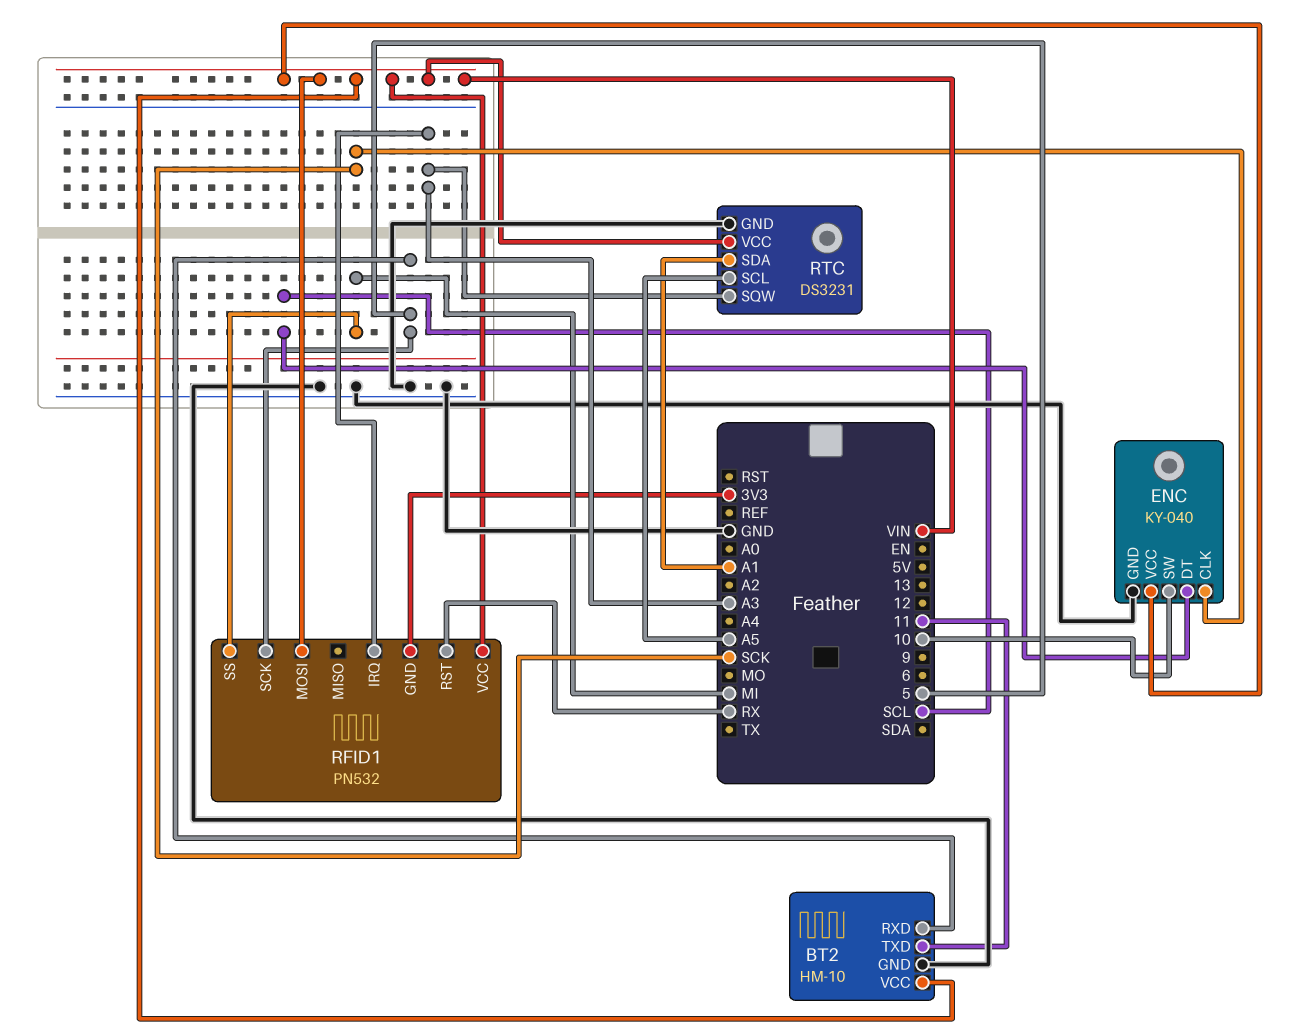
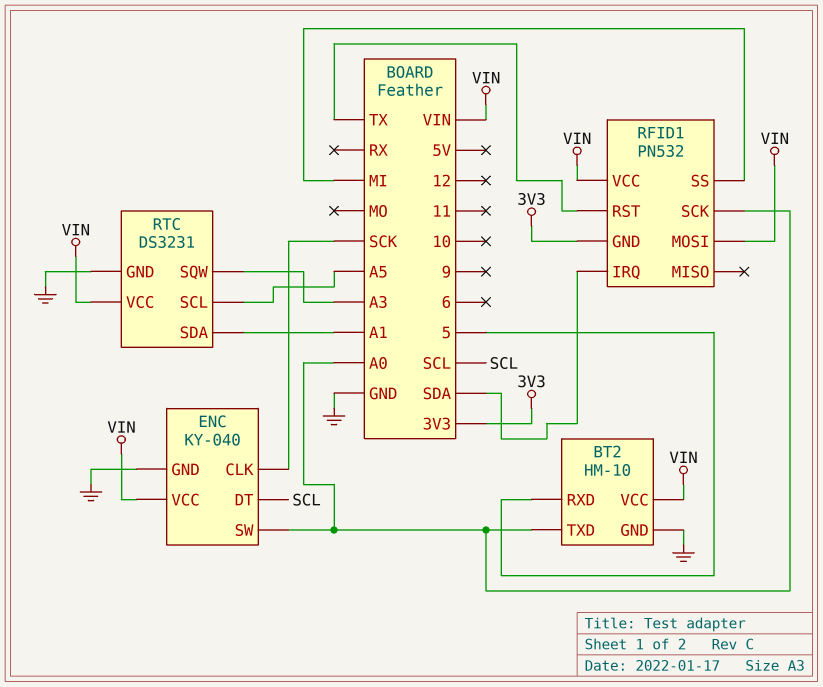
BT2 pin TXD: 11 -> A0
ENC pin SW: 10 -> A0
RFID1 pin IRQ: A3 -> SDA
RFID1 pin RST: RX -> TX
RFID1 pin SCK: 5 -> A0

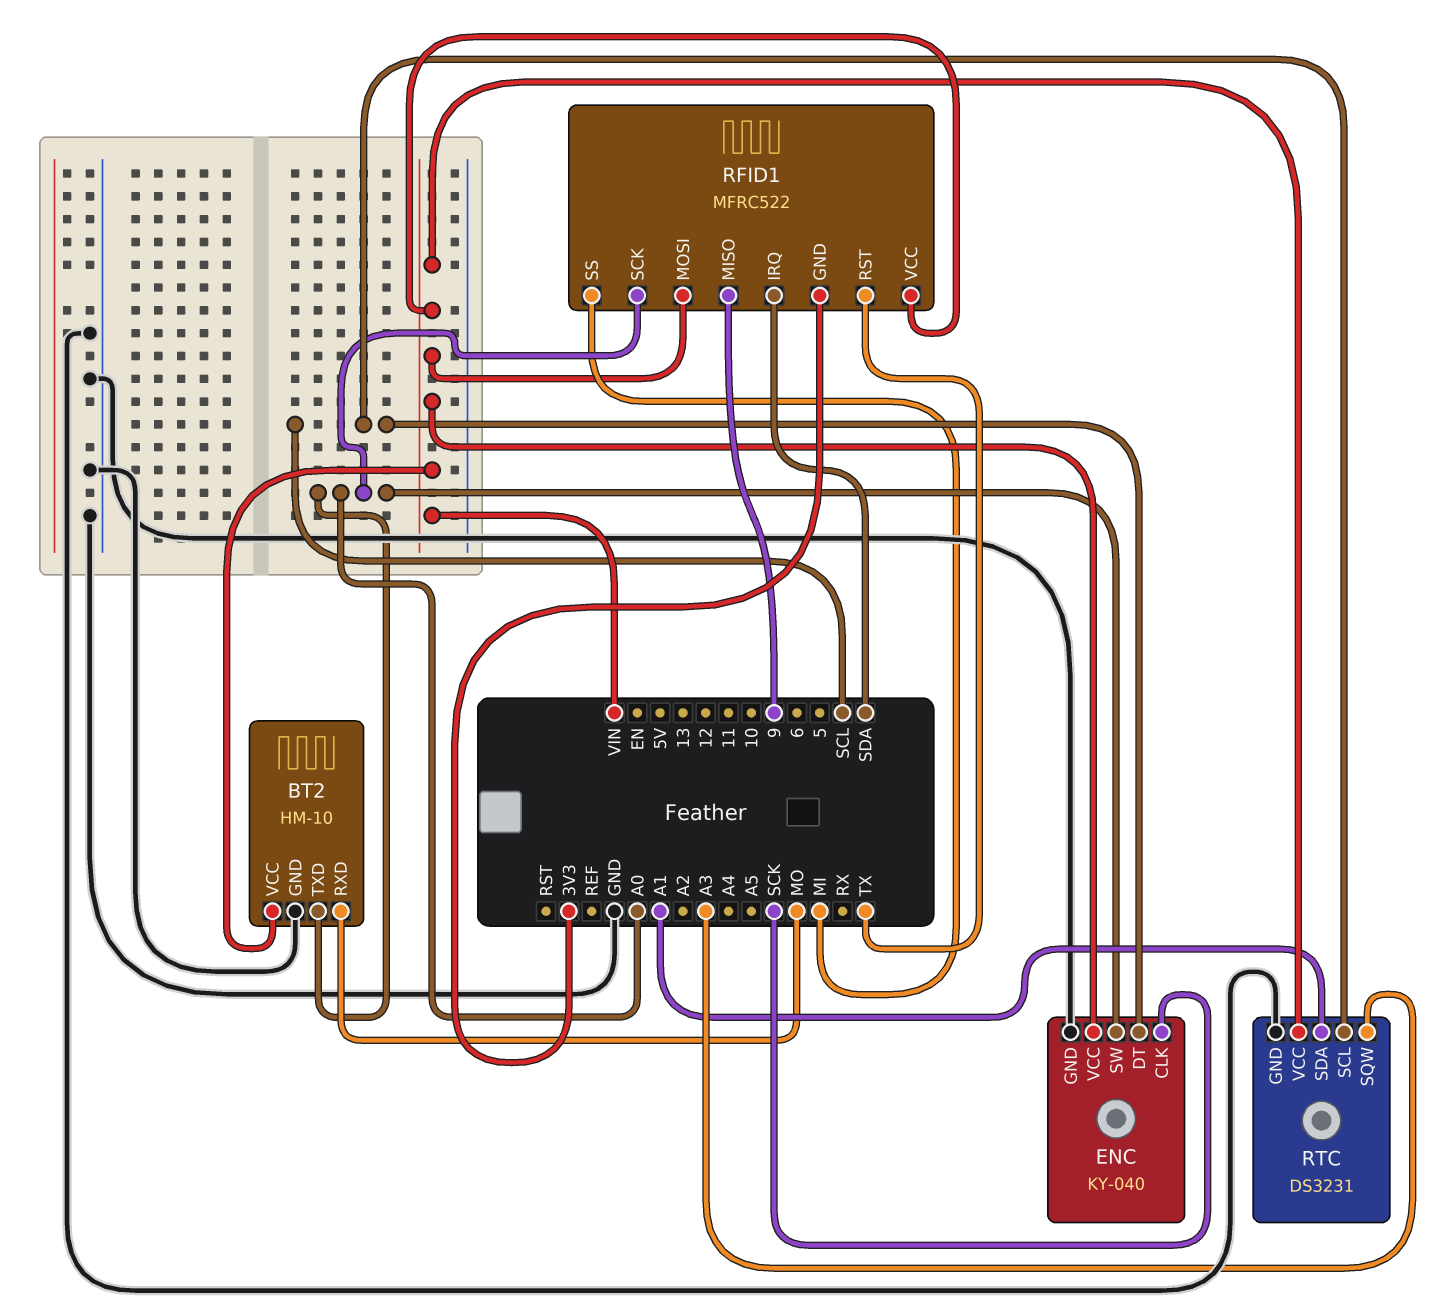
BT2 pin RXD: 5 -> MO
RFID1: PN532 -> MFRC522
RFID1 pin MISO: none -> 9
RTC pin SCL: A5 -> SCL

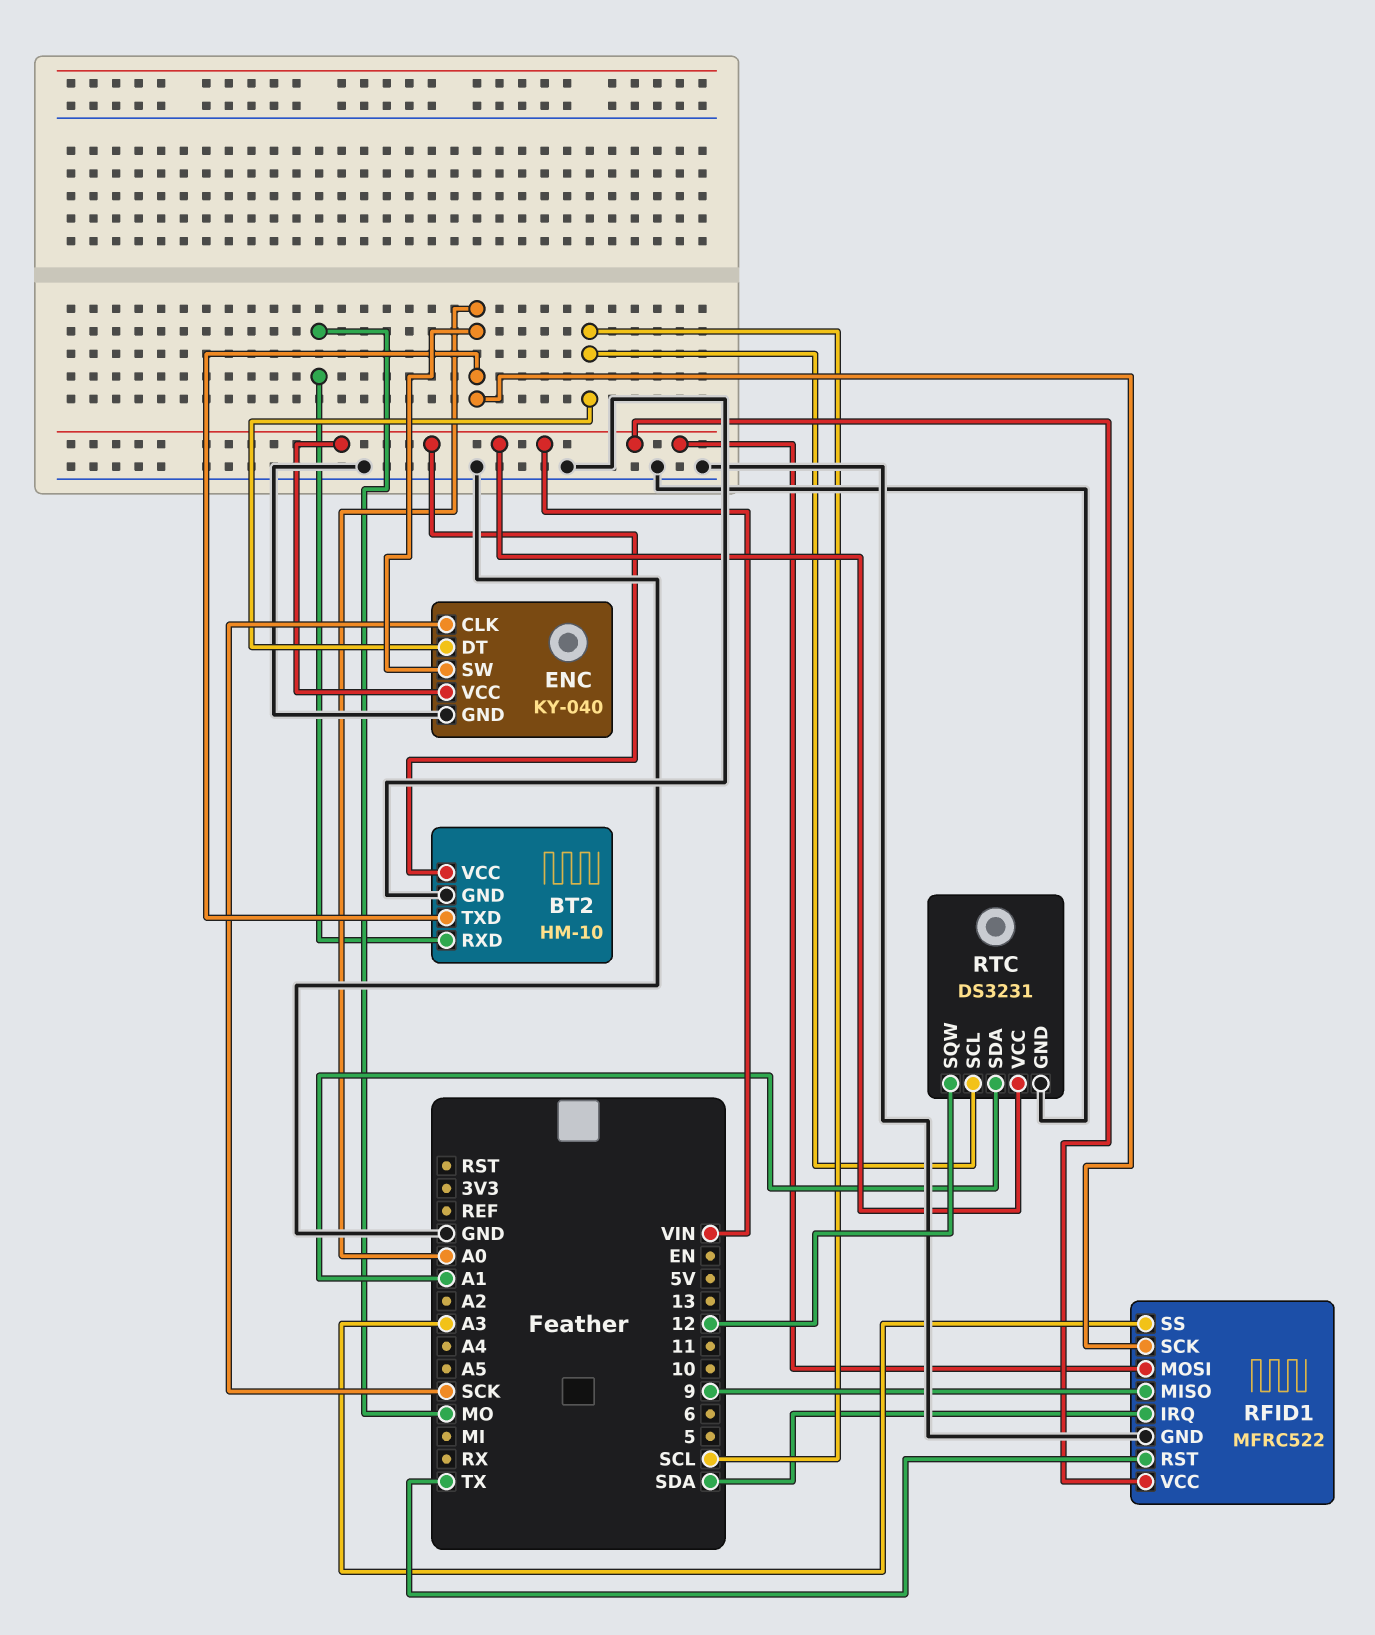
RFID1 pin GND: 3V3 -> GND
RFID1 pin SS: MI -> A3
RTC pin SQW: A3 -> 12

